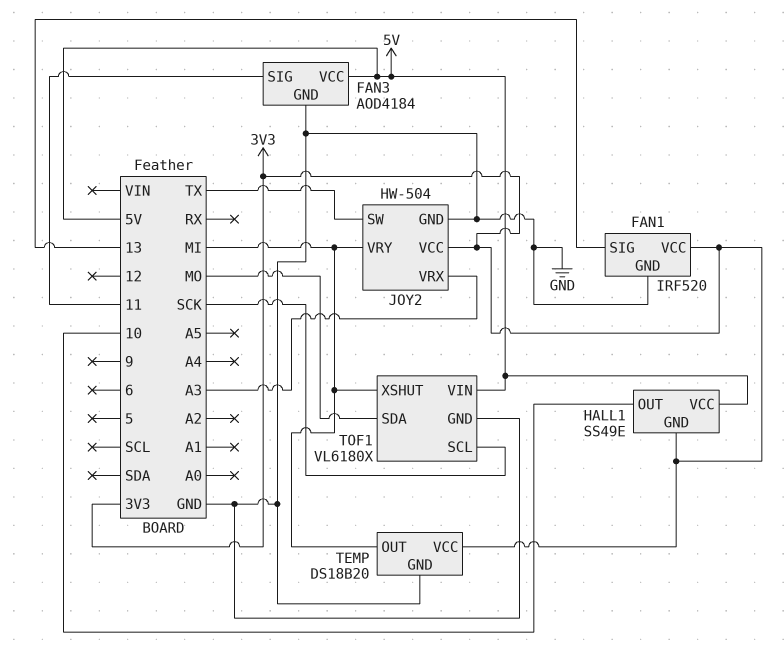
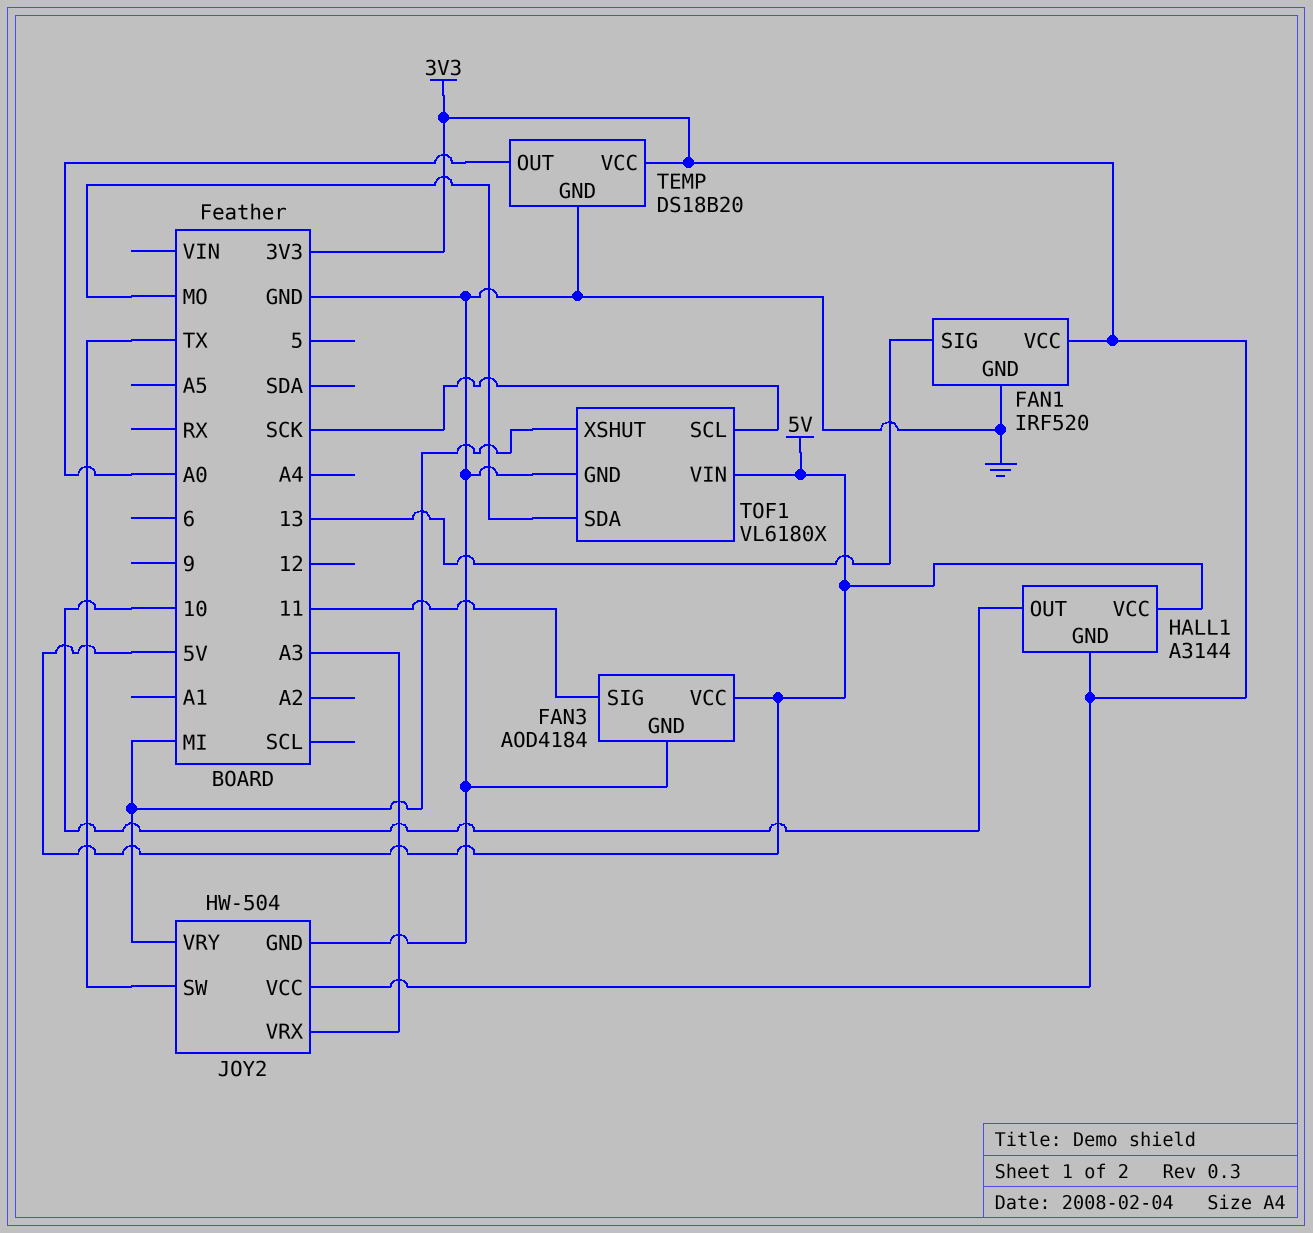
HALL1: SS49E -> A3144
TEMP pin OUT: MI -> A0

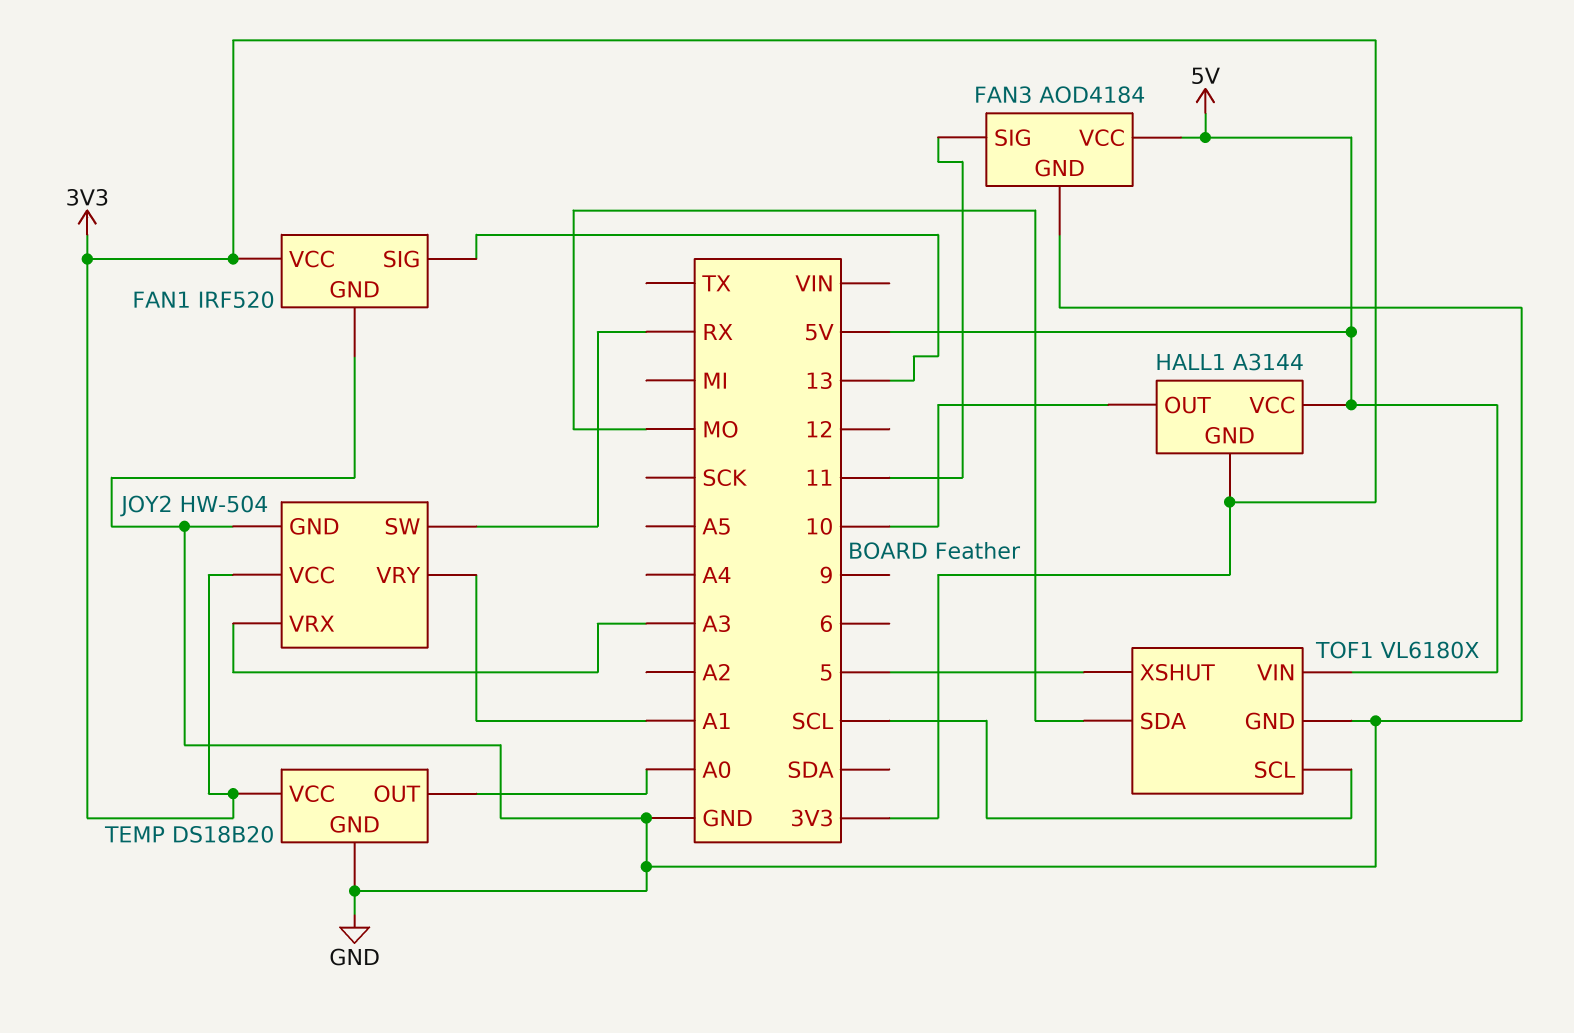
JOY2 pin SW: TX -> RX
JOY2 pin VRY: MI -> A1
TOF1 pin SCL: SCK -> SCL
TOF1 pin XSHUT: MI -> 5

